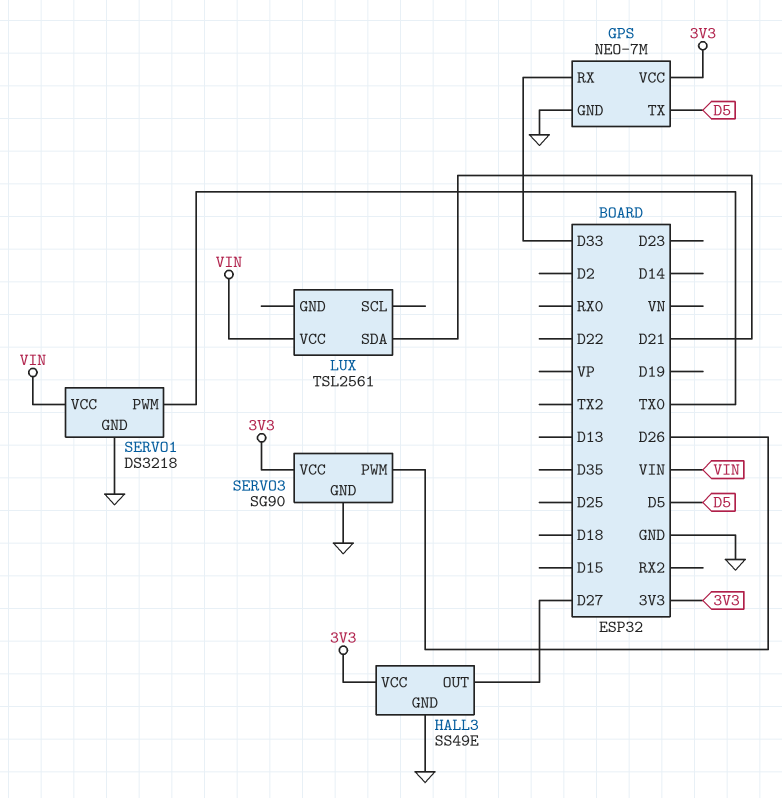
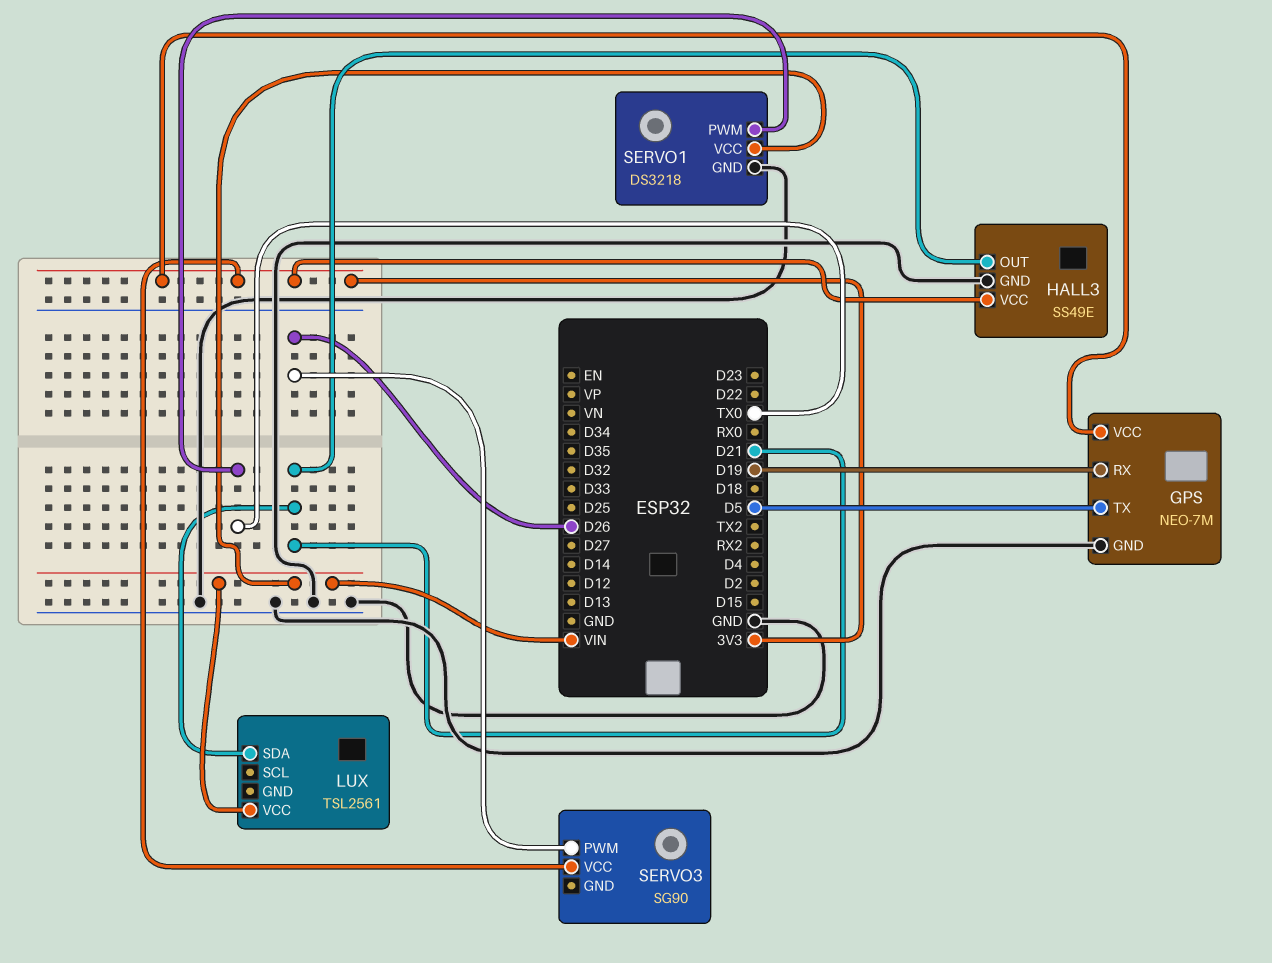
GPS pin RX: D33 -> D19
HALL3 pin OUT: D27 -> D21
SERVO3 pin GND: GND -> none

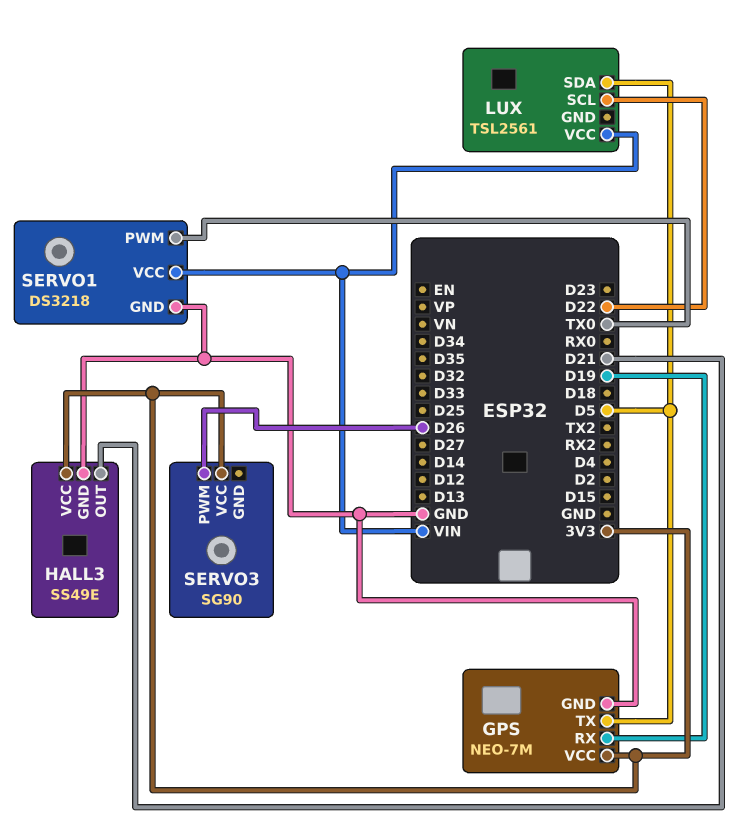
LUX pin SCL: none -> D22
LUX pin SDA: D21 -> D5

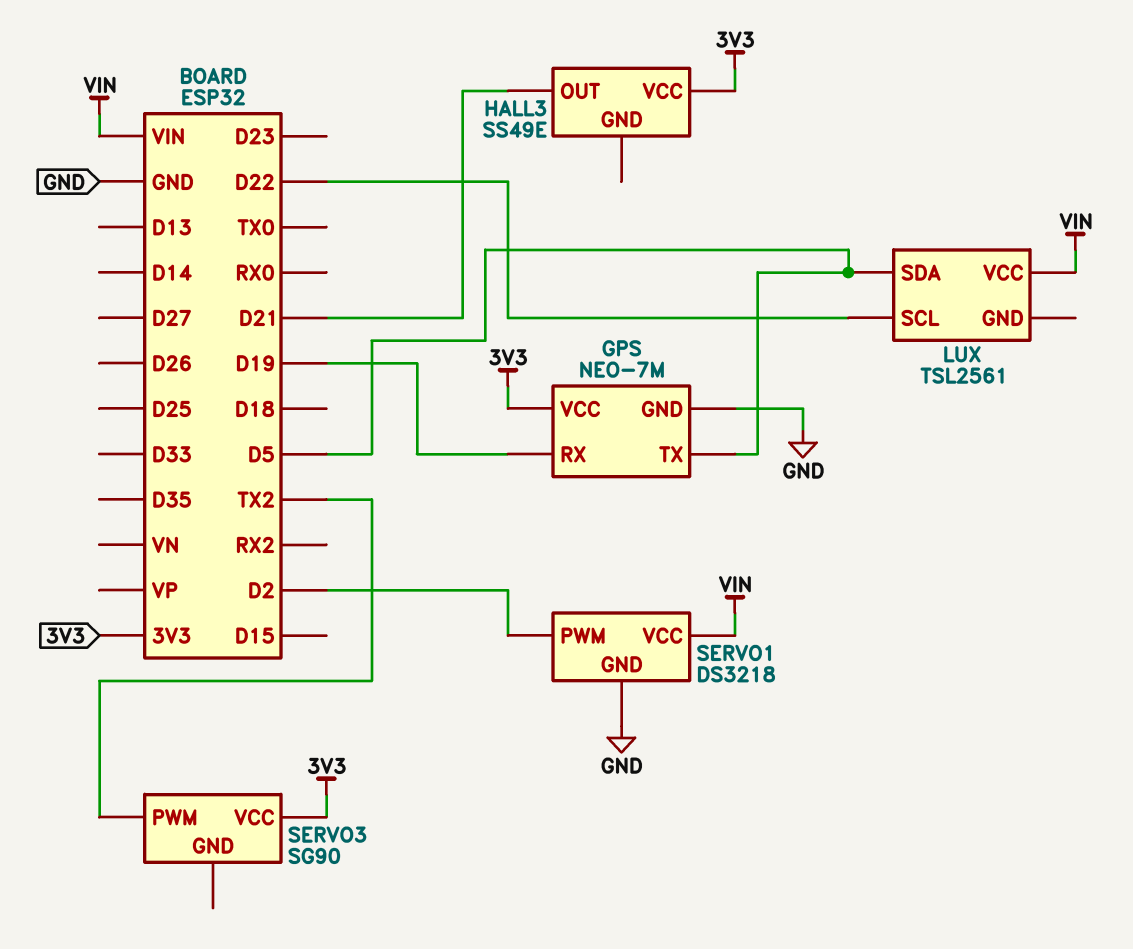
HALL3 pin GND: GND -> none
SERVO1 pin PWM: TX0 -> D2
SERVO3 pin PWM: D26 -> TX2

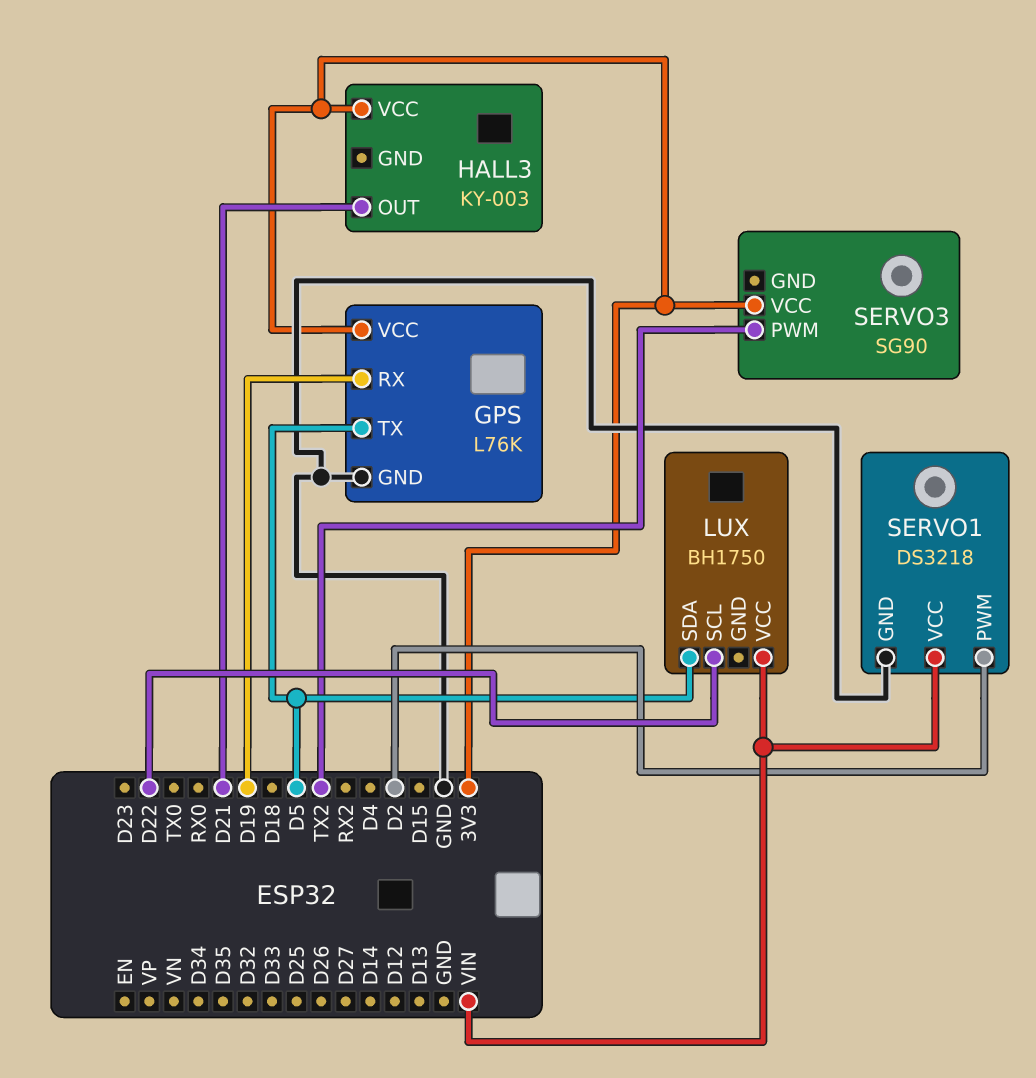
GPS: NEO-7M -> L76K
HALL3: SS49E -> KY-003
LUX: TSL2561 -> BH1750

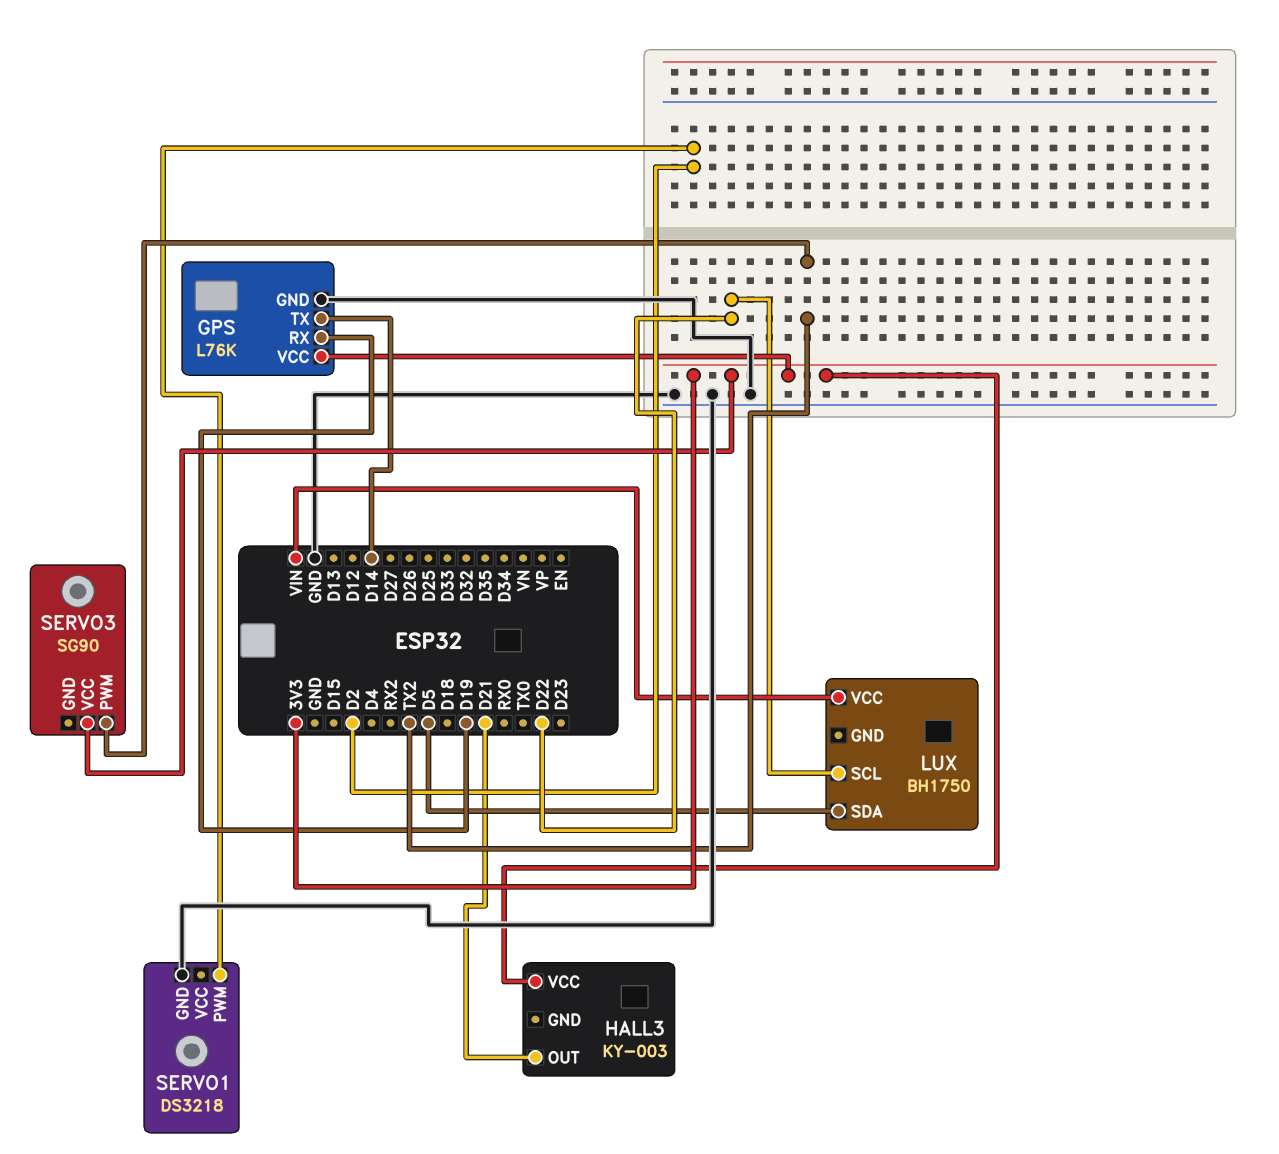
GPS pin TX: D5 -> D14
SERVO1 pin VCC: VIN -> none

